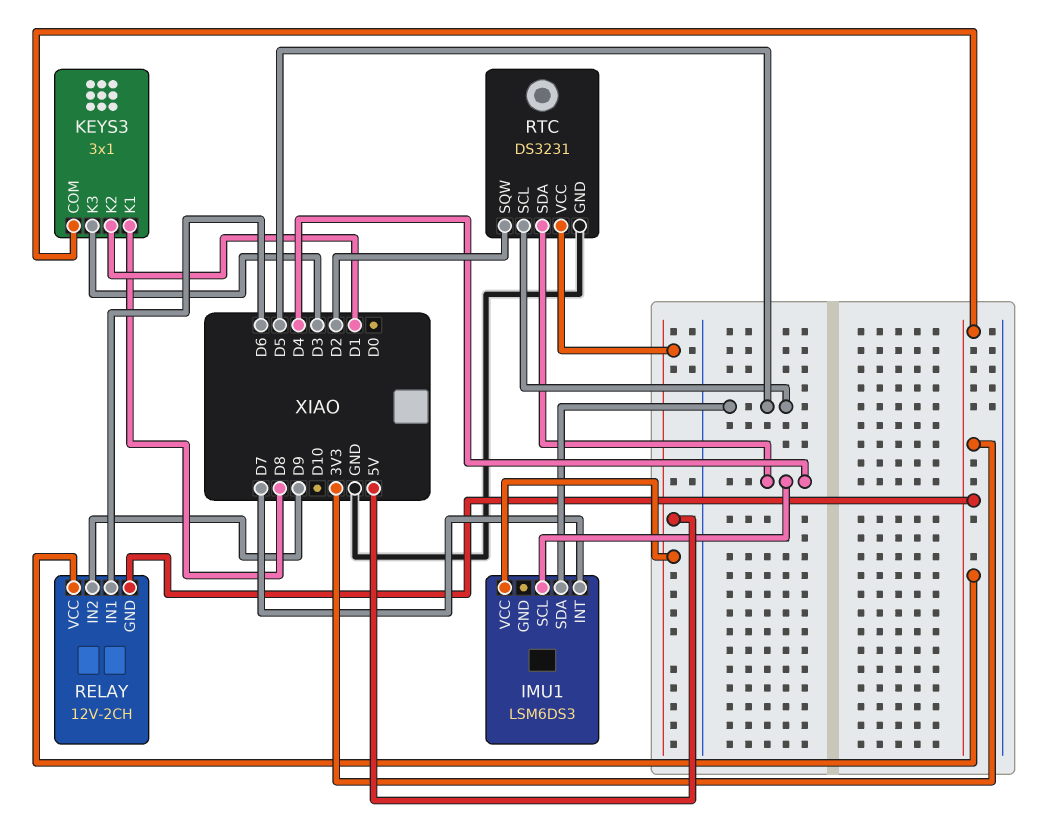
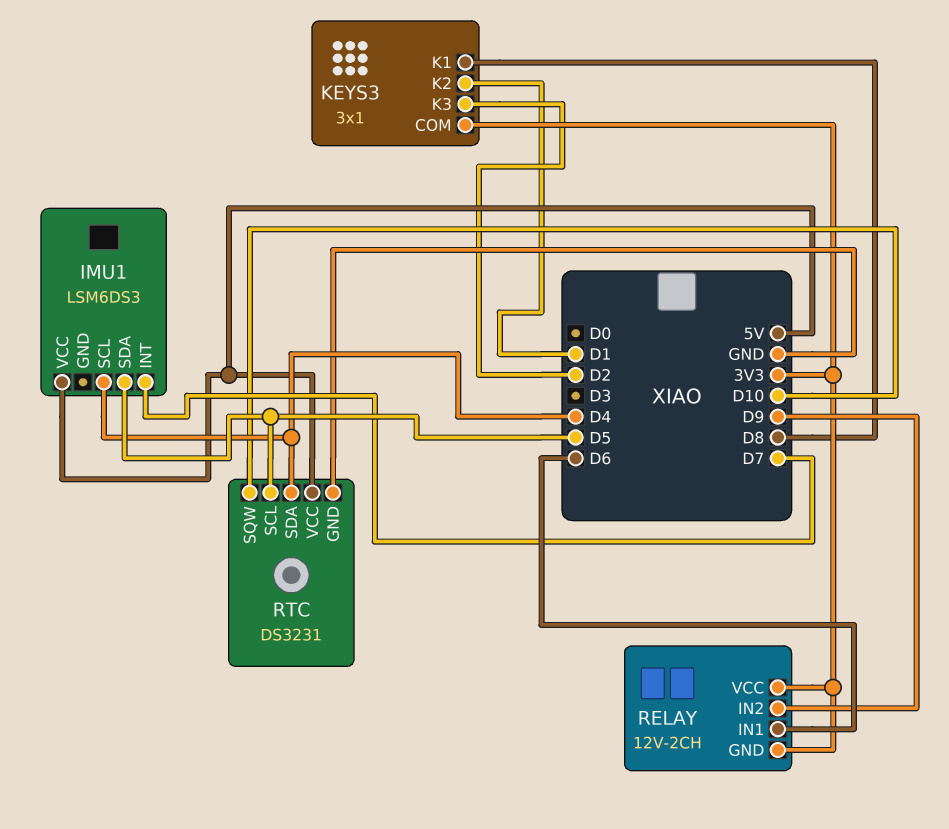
KEYS3 pin K3: D3 -> D2
RTC pin SQW: D2 -> D10

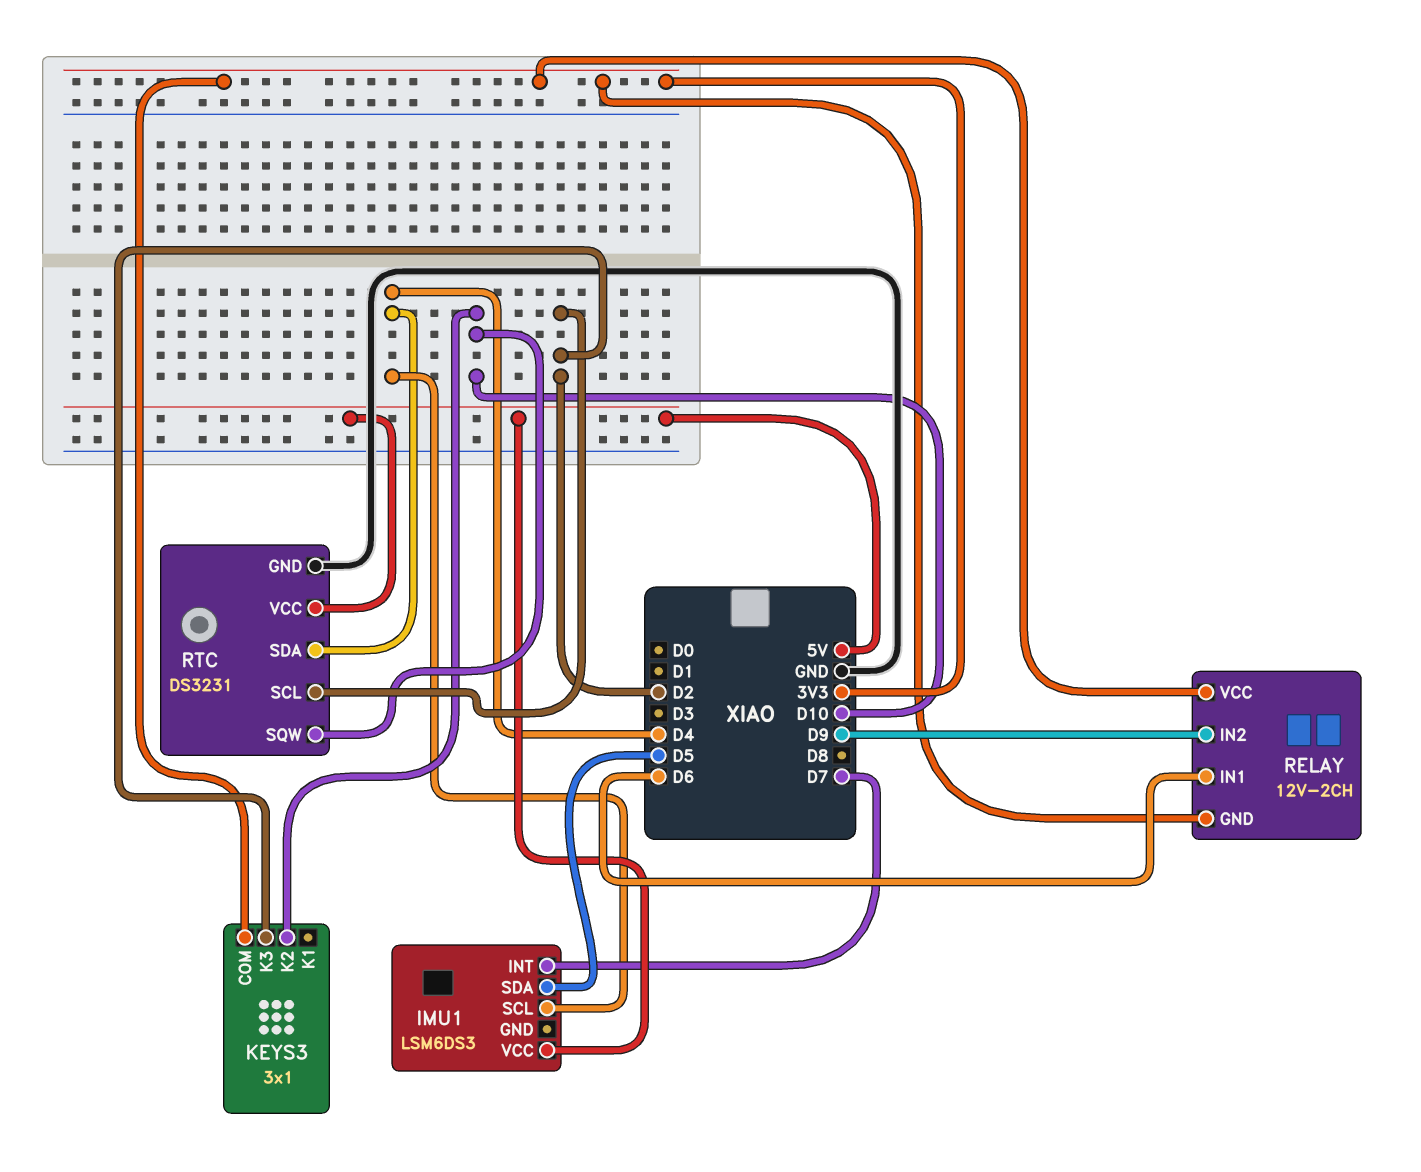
KEYS3 pin K1: D8 -> none
KEYS3 pin K2: D1 -> D10
RTC pin SCL: D5 -> D2

